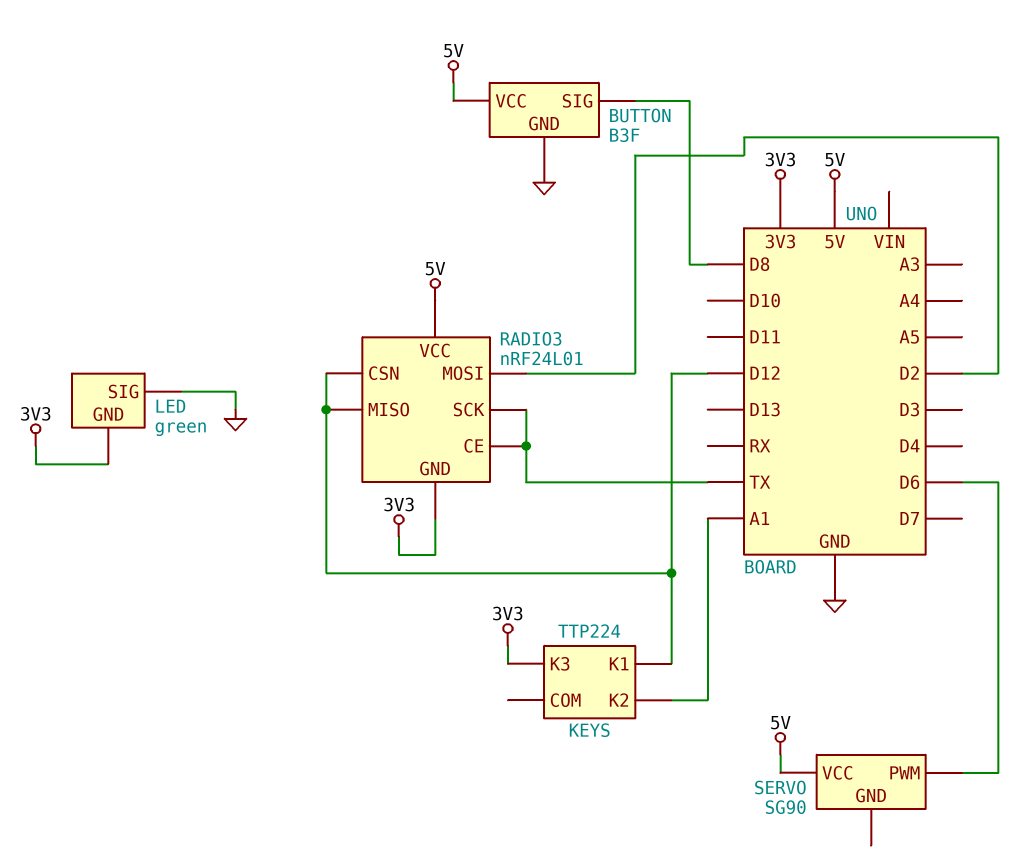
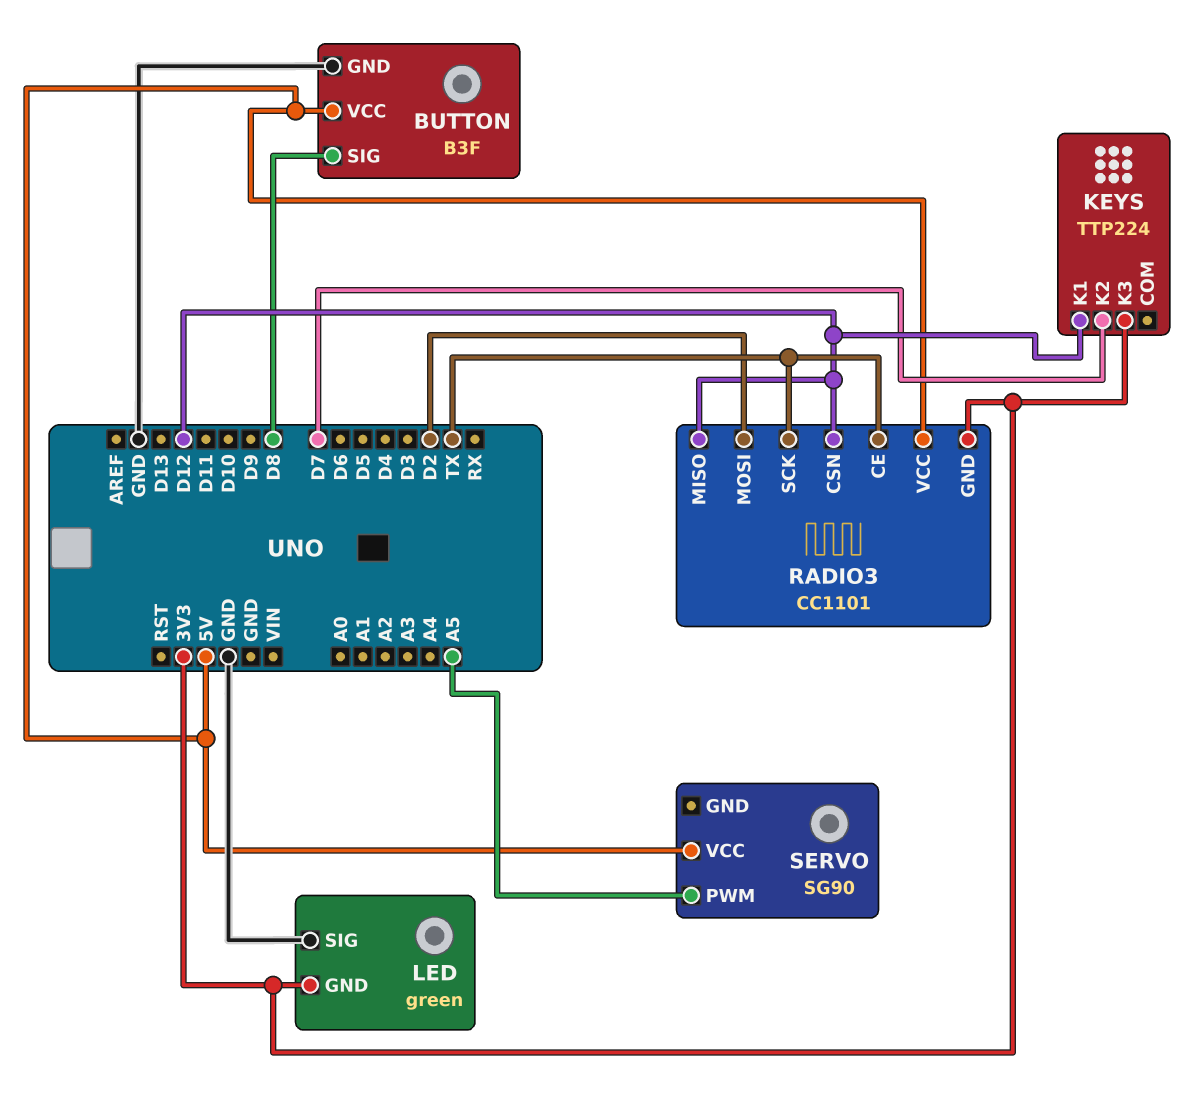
KEYS pin K2: A1 -> D7
RADIO3: nRF24L01 -> CC1101
SERVO pin PWM: D6 -> A5

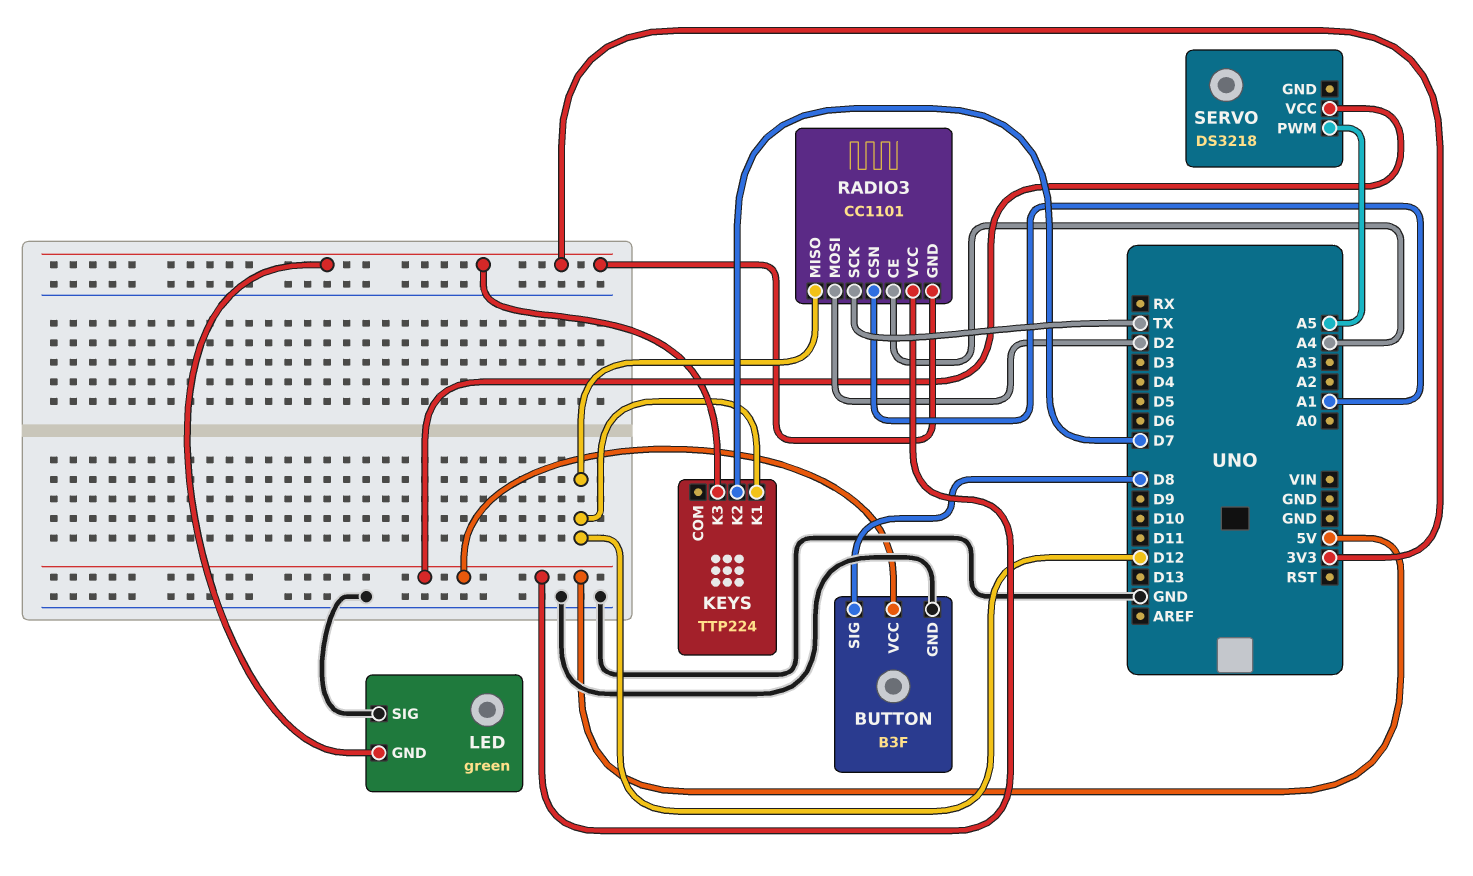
RADIO3 pin CE: TX -> A4
RADIO3 pin CSN: D12 -> A1
SERVO: SG90 -> DS3218

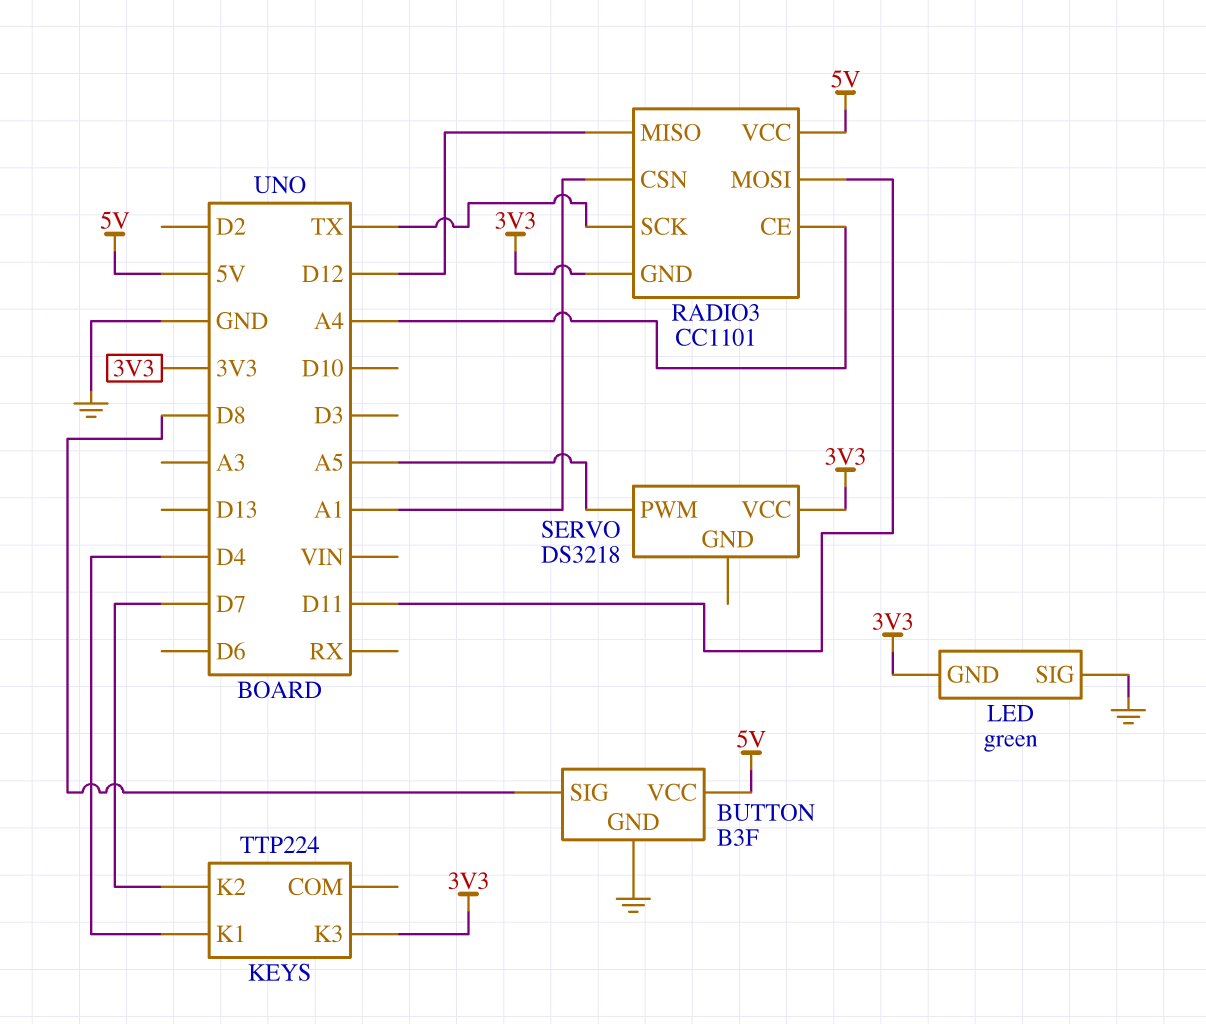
KEYS pin K1: D12 -> D4
RADIO3 pin MOSI: D2 -> D11
SERVO pin VCC: 5V -> 3V3

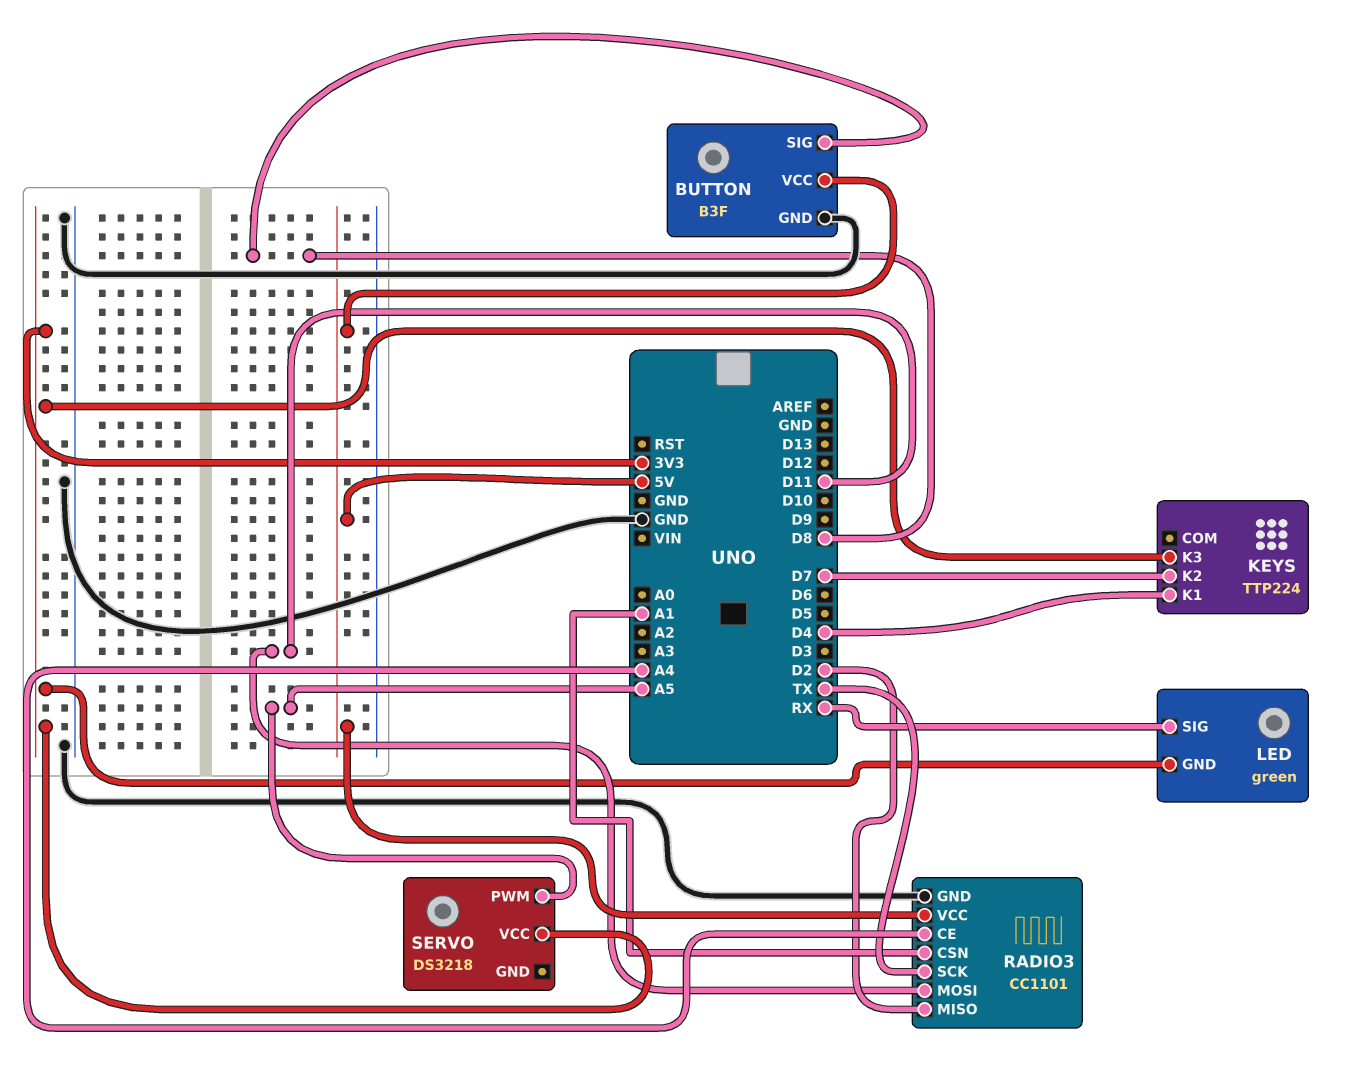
LED pin SIG: GND -> RX
RADIO3 pin GND: 3V3 -> GND
RADIO3 pin MISO: D12 -> D2

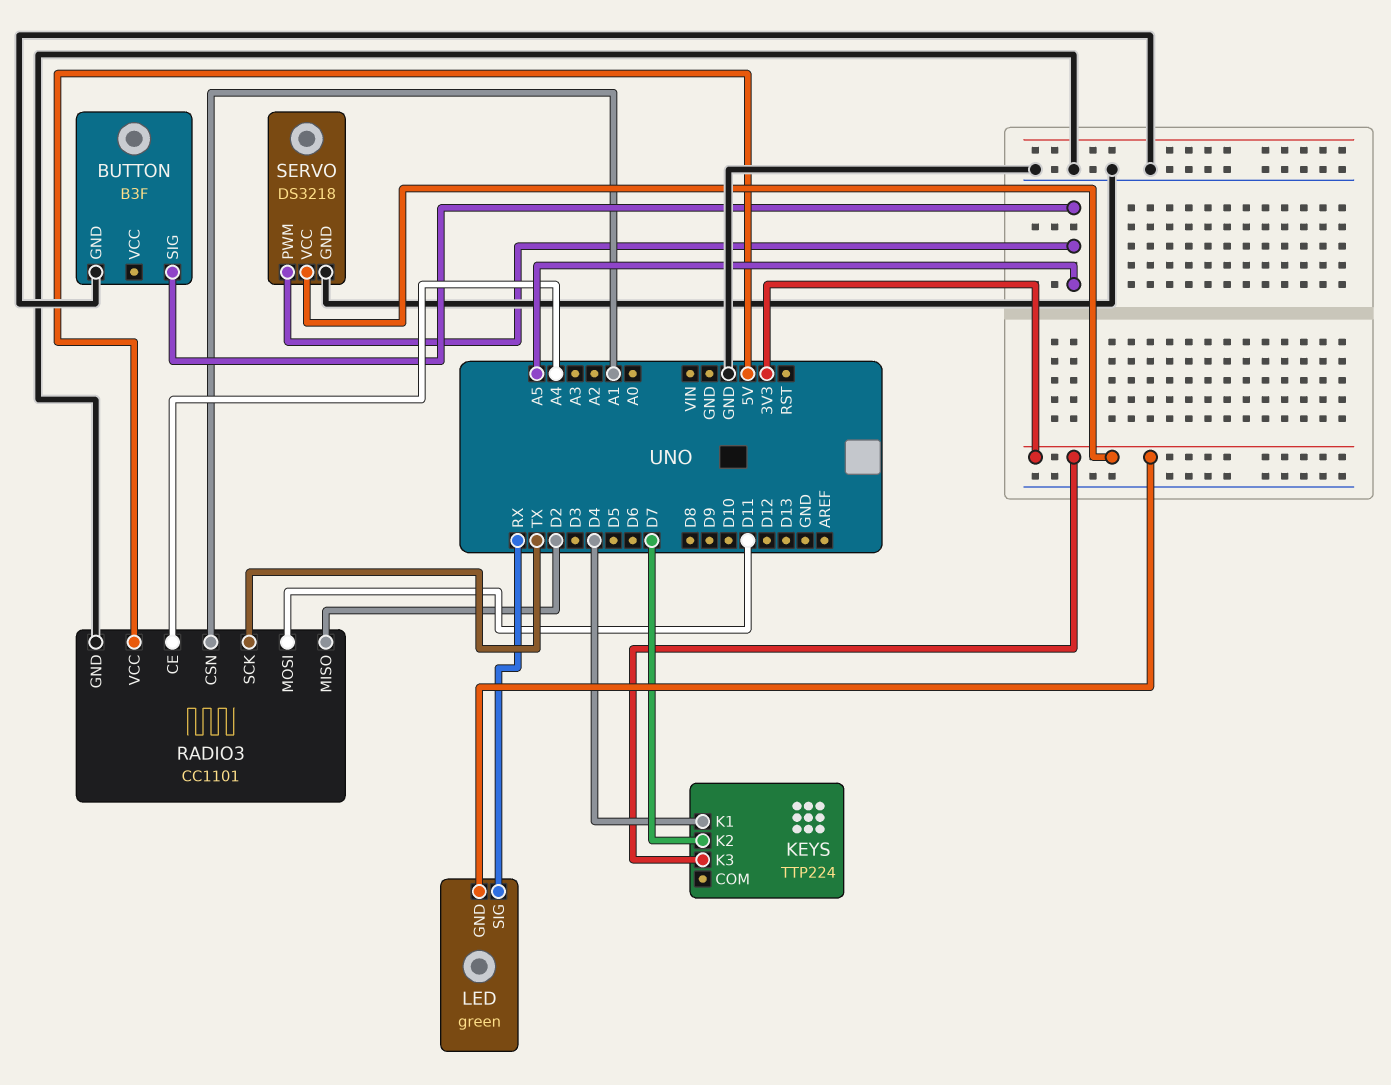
BUTTON pin SIG: D8 -> A5
BUTTON pin VCC: 5V -> none
SERVO pin GND: none -> GND

